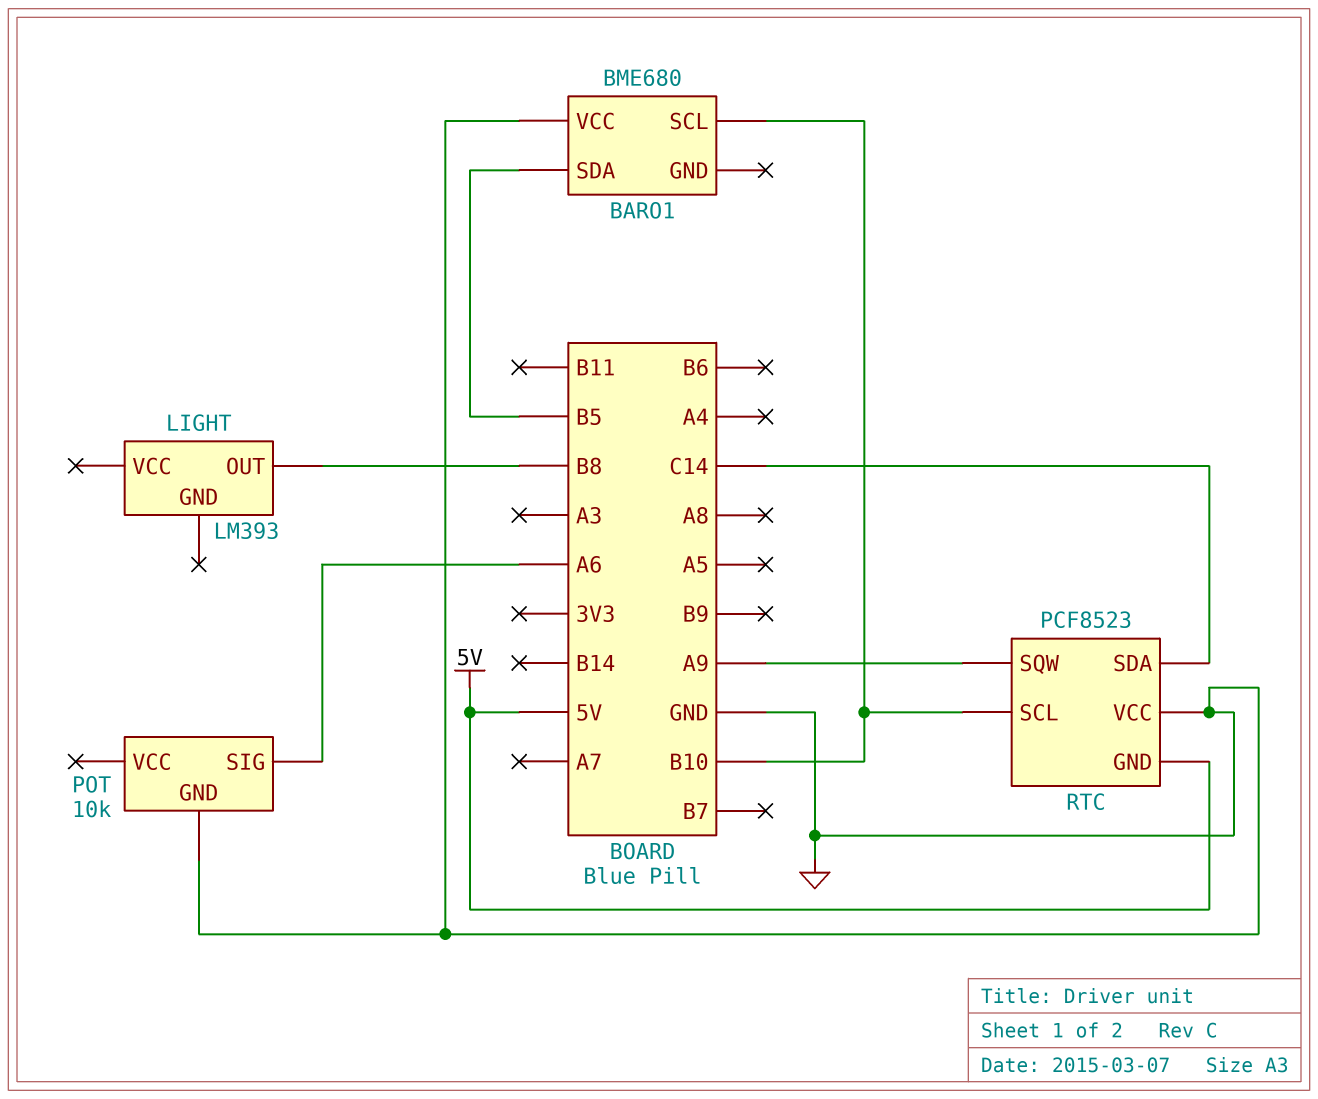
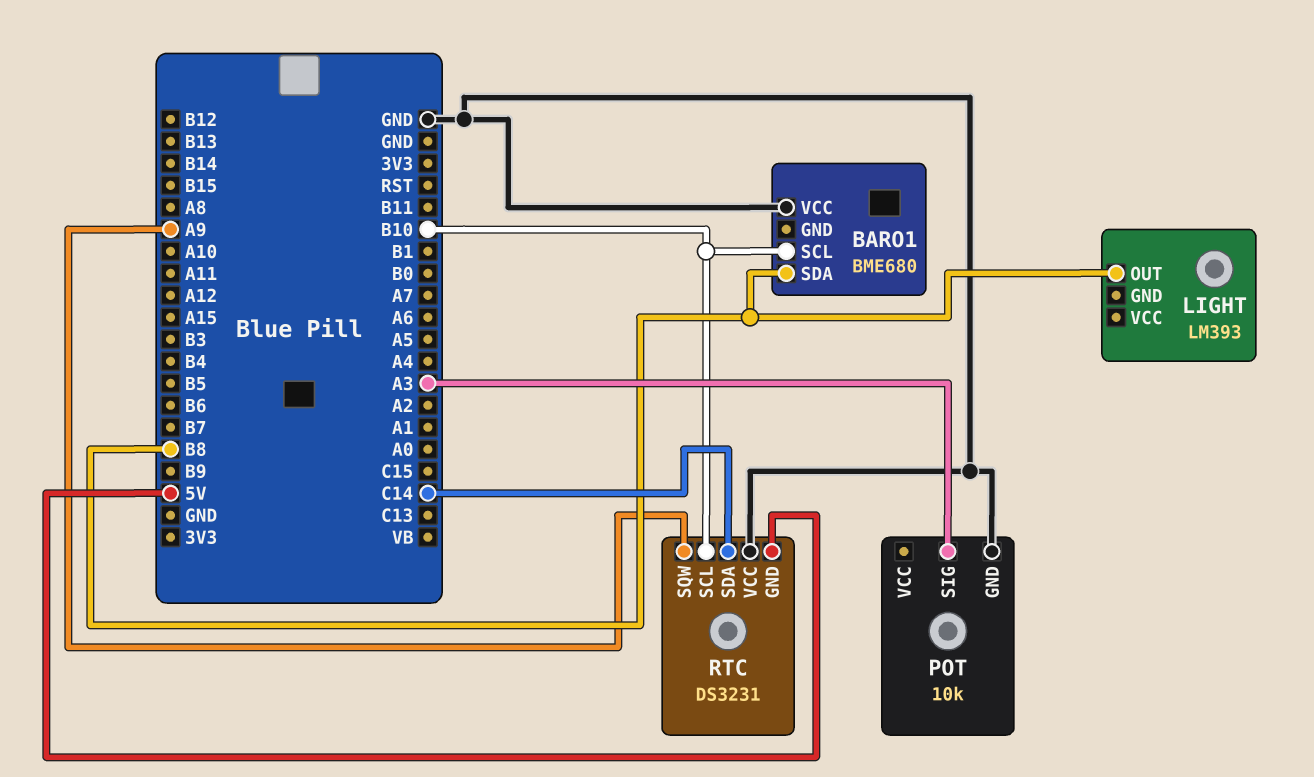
BARO1 pin SDA: B5 -> B8
POT pin SIG: A6 -> A3
RTC: PCF8523 -> DS3231

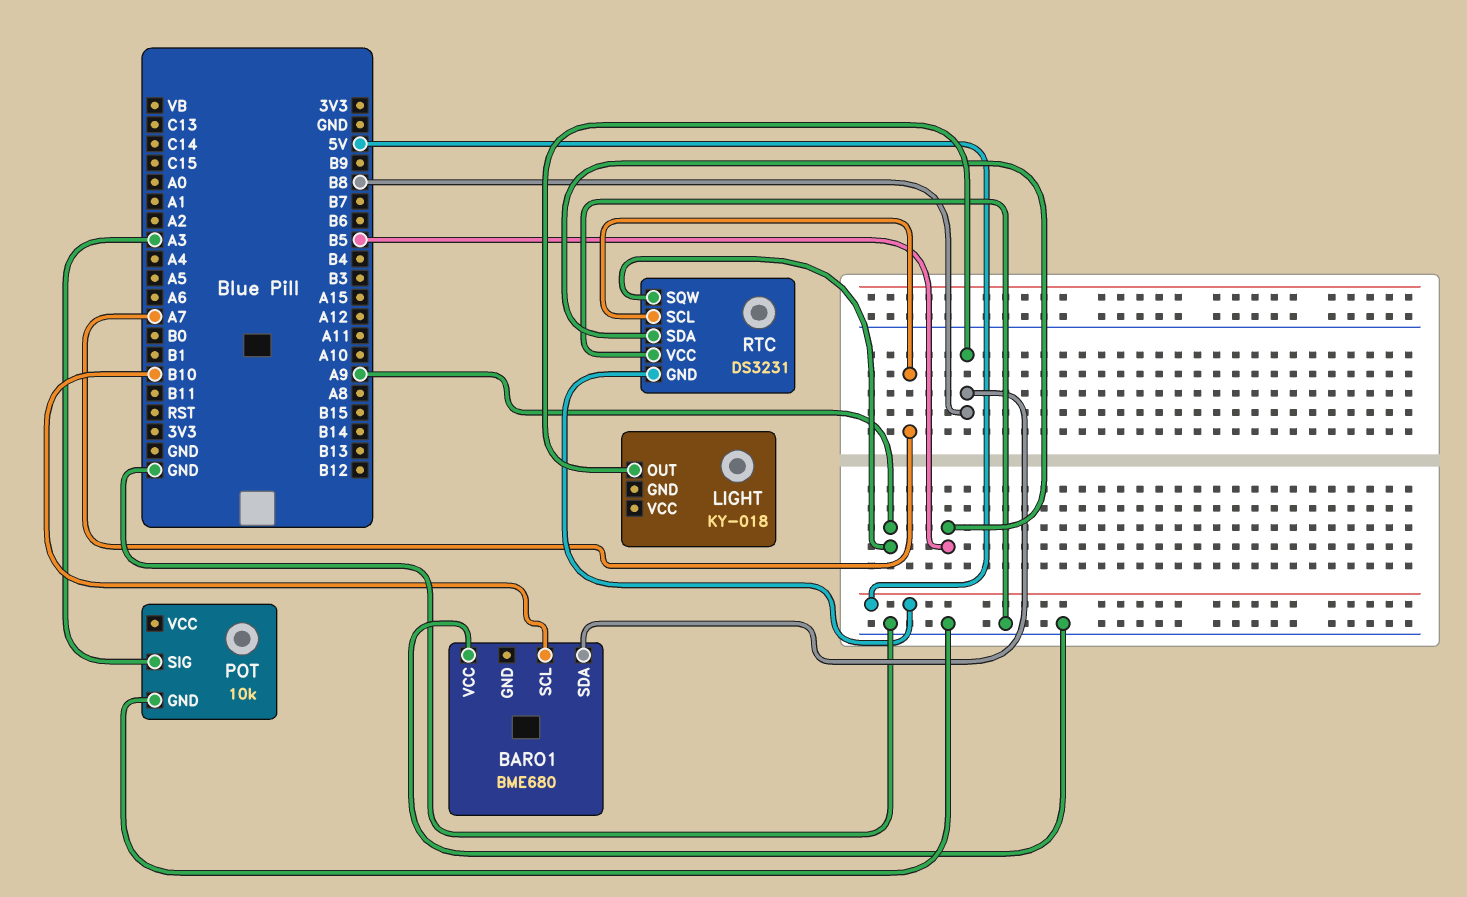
LIGHT: LM393 -> KY-018
RTC pin SCL: B10 -> A7
RTC pin SDA: C14 -> B5

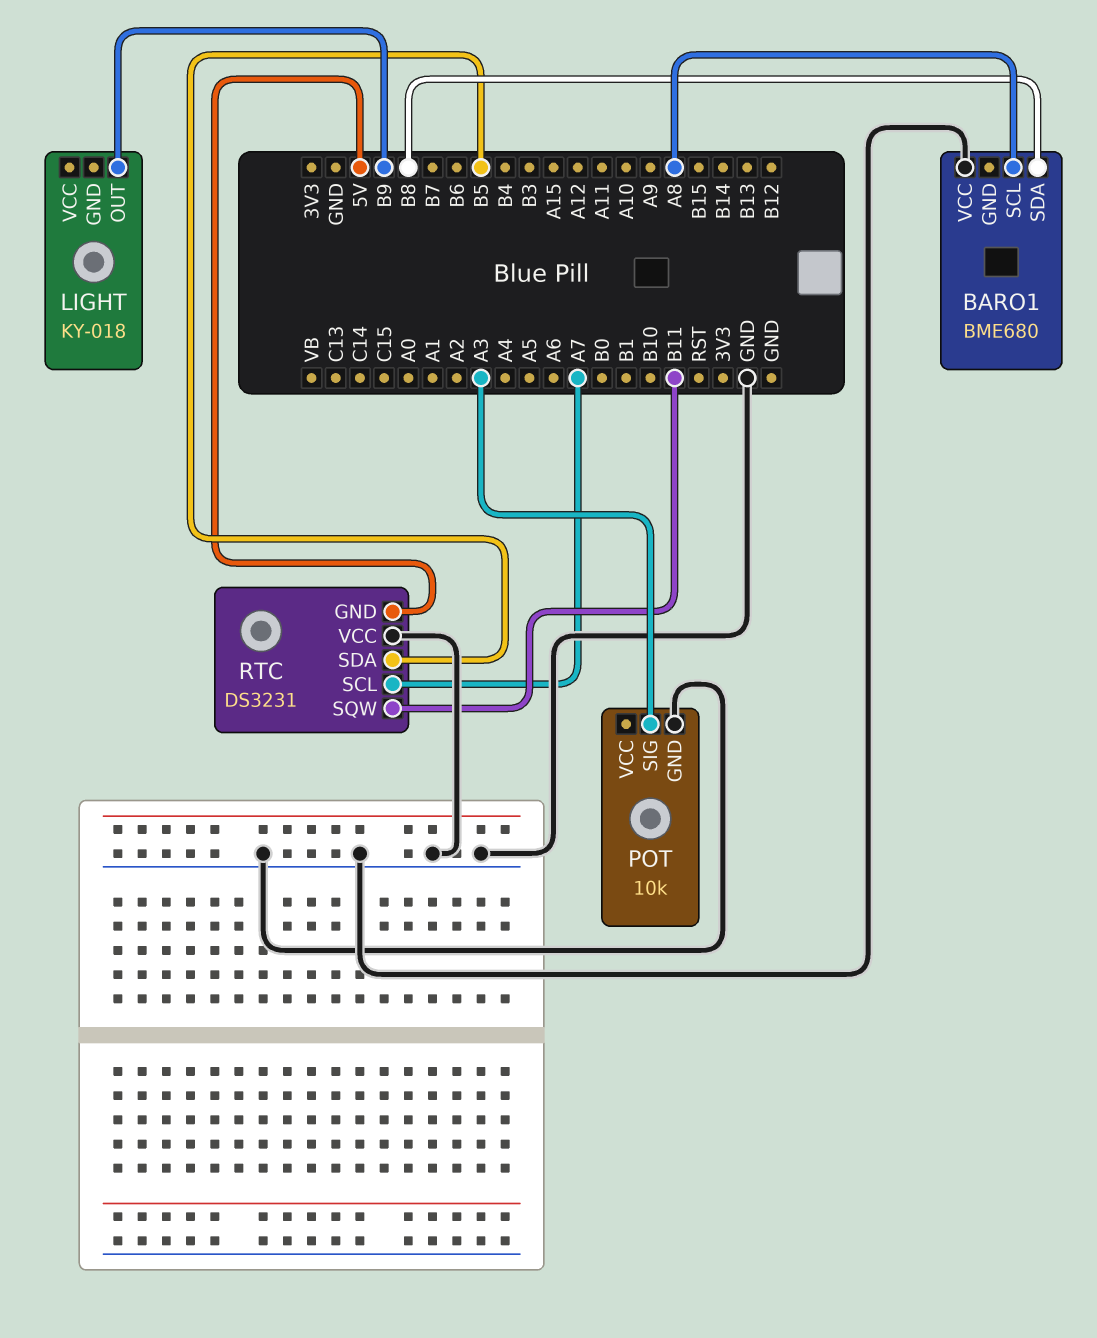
BARO1 pin SCL: B10 -> A8
LIGHT pin OUT: B8 -> B9
RTC pin SQW: A9 -> B11

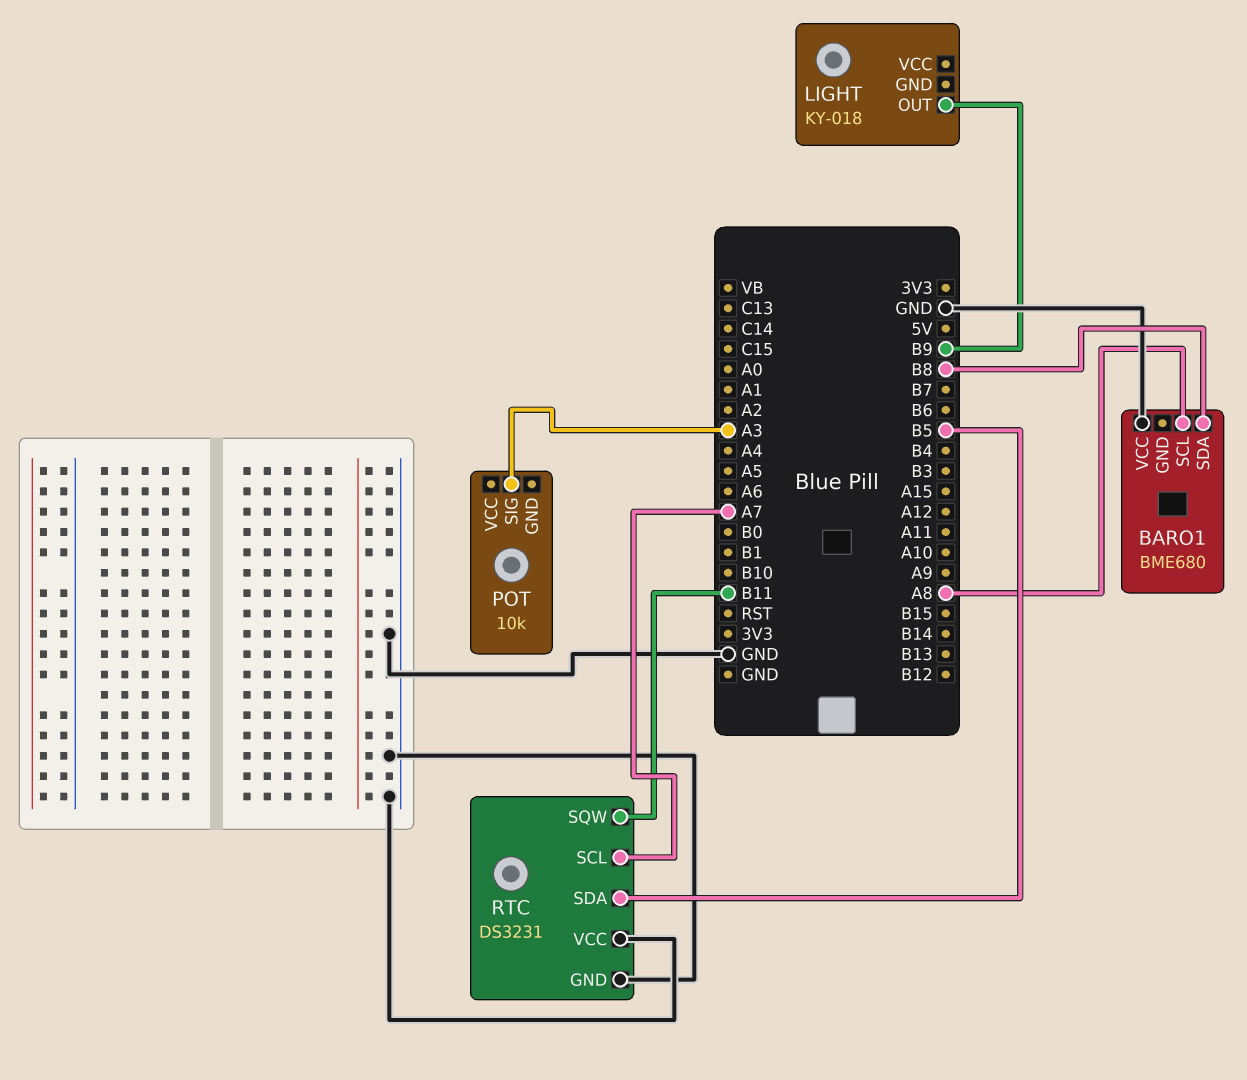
POT pin GND: GND -> none
RTC pin GND: 5V -> GND

